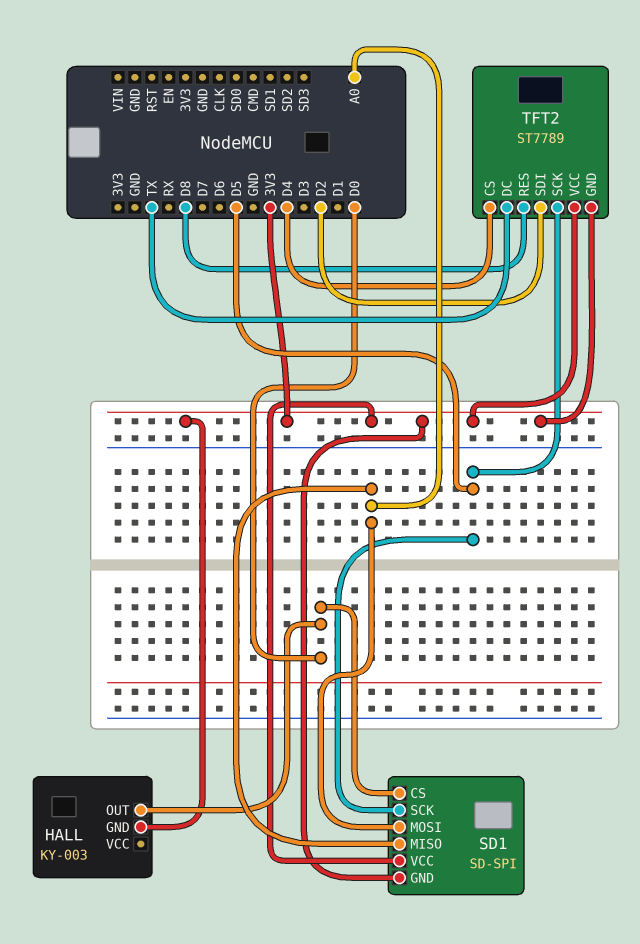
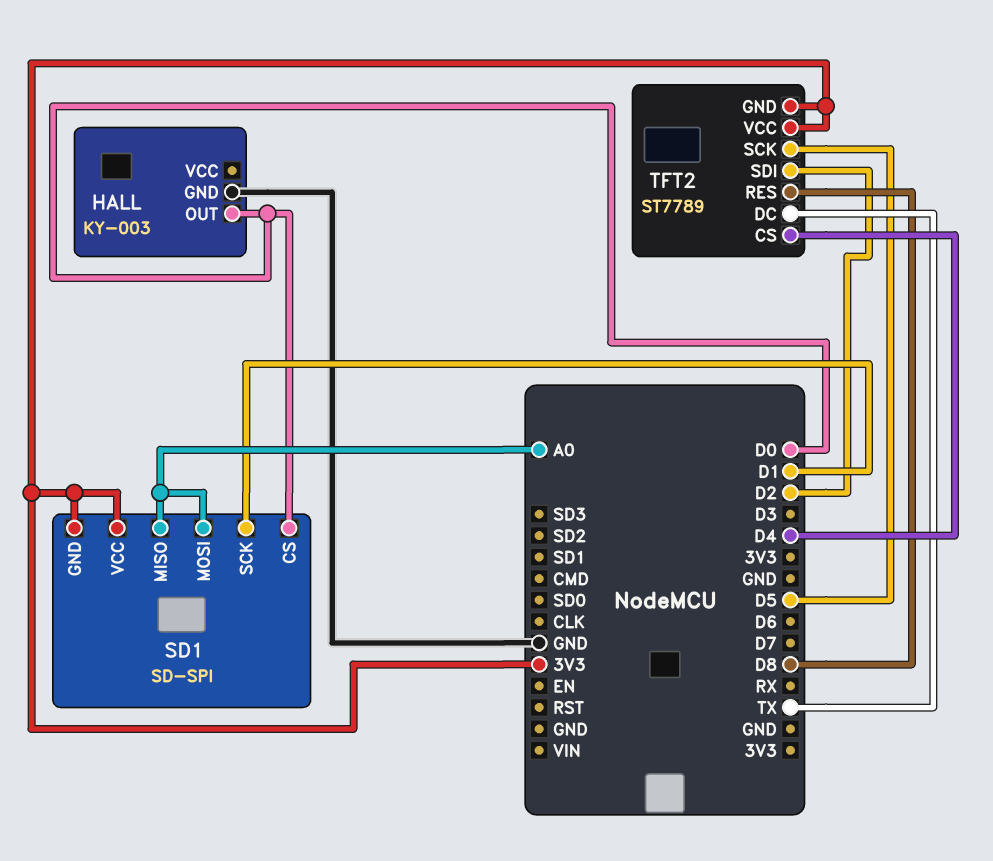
HALL pin GND: 3V3 -> GND
SD1 pin SCK: D5 -> D1

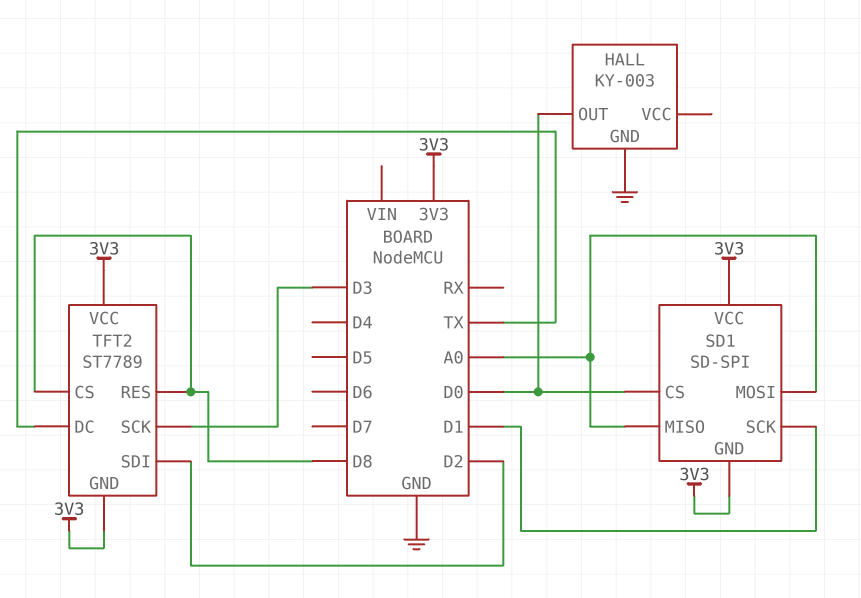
TFT2 pin CS: D4 -> D8
TFT2 pin SCK: D5 -> D3

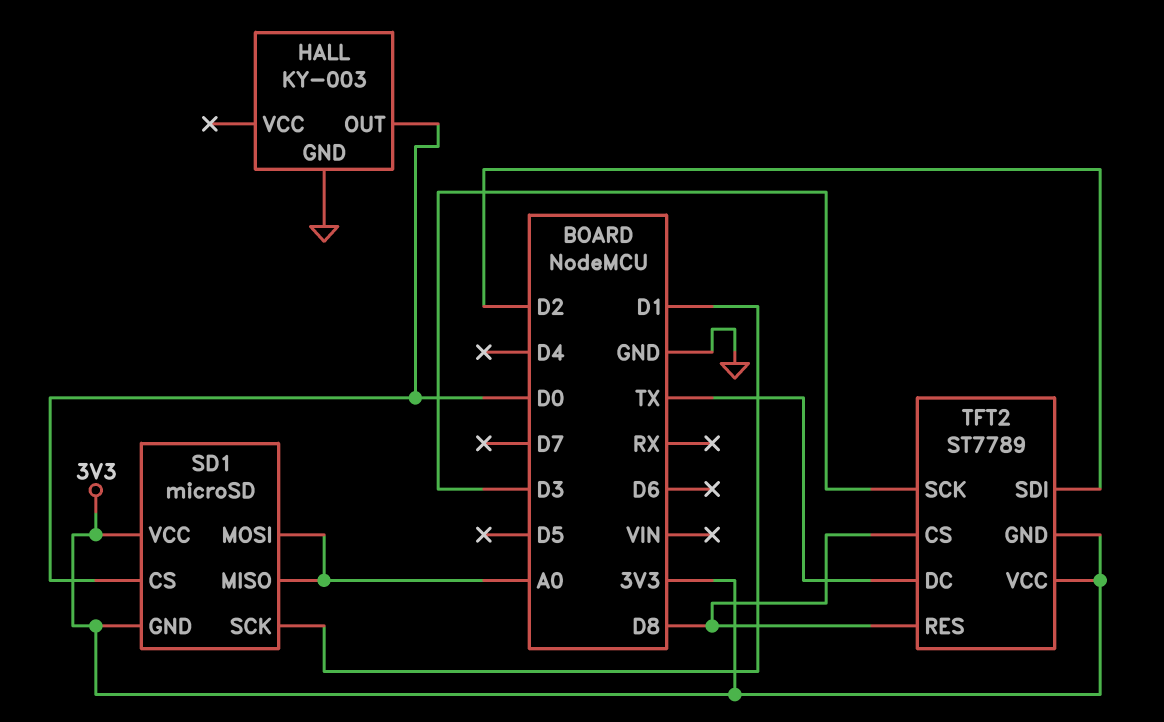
SD1: SD-SPI -> microSD

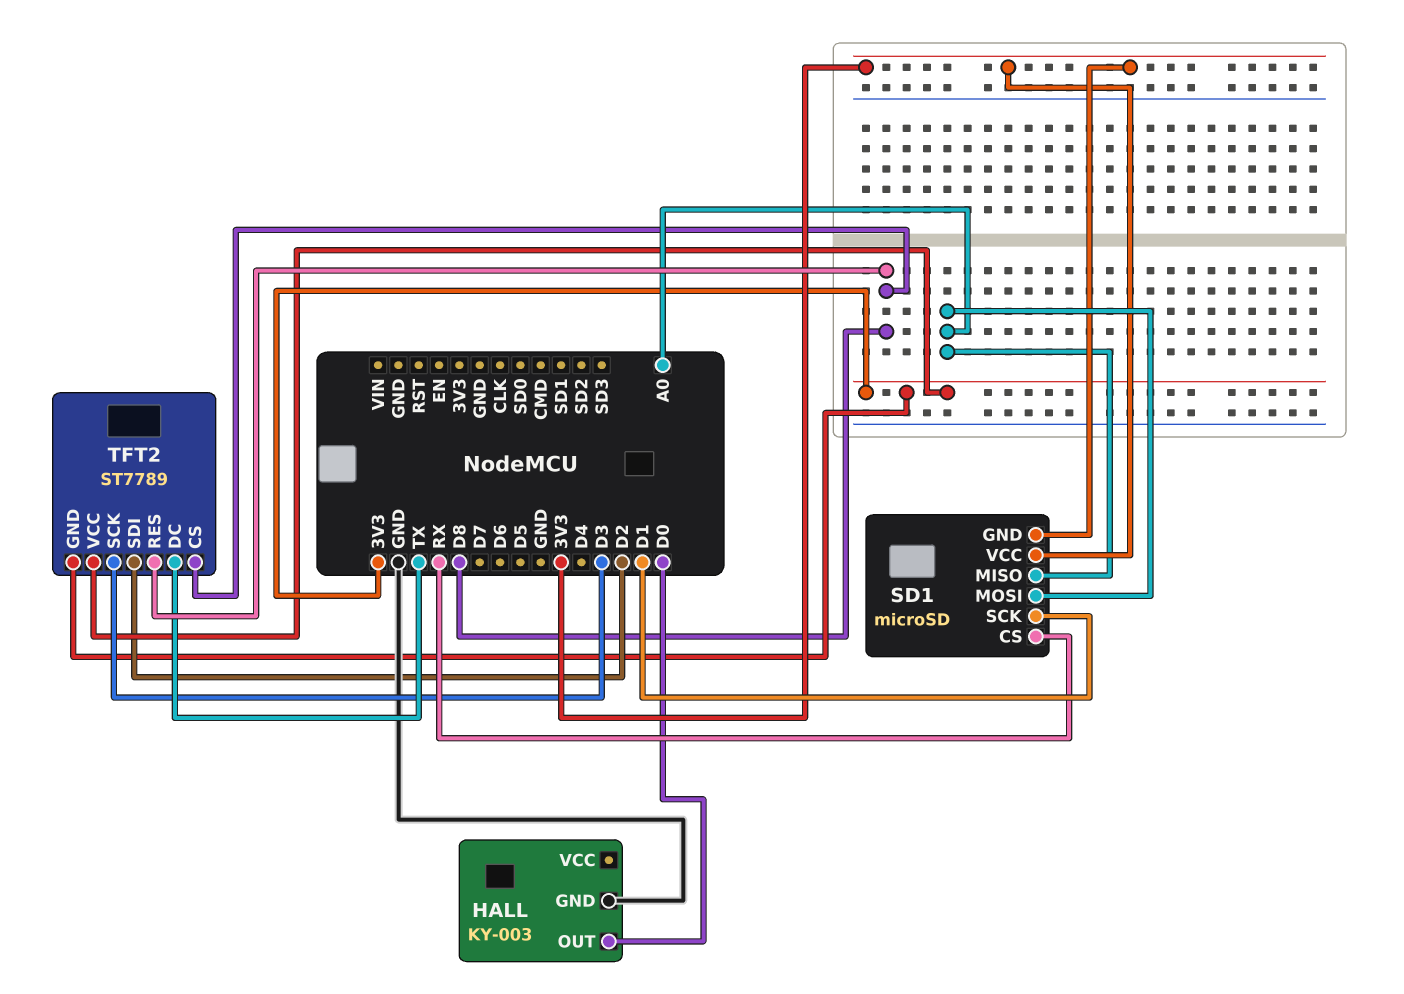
SD1 pin CS: D0 -> RX

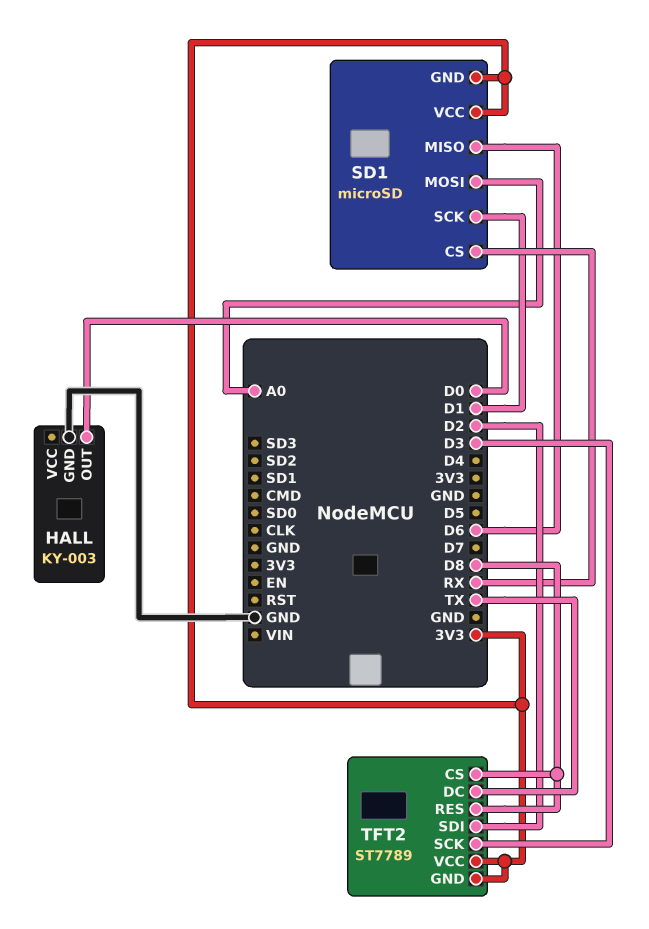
SD1 pin MISO: A0 -> D6

